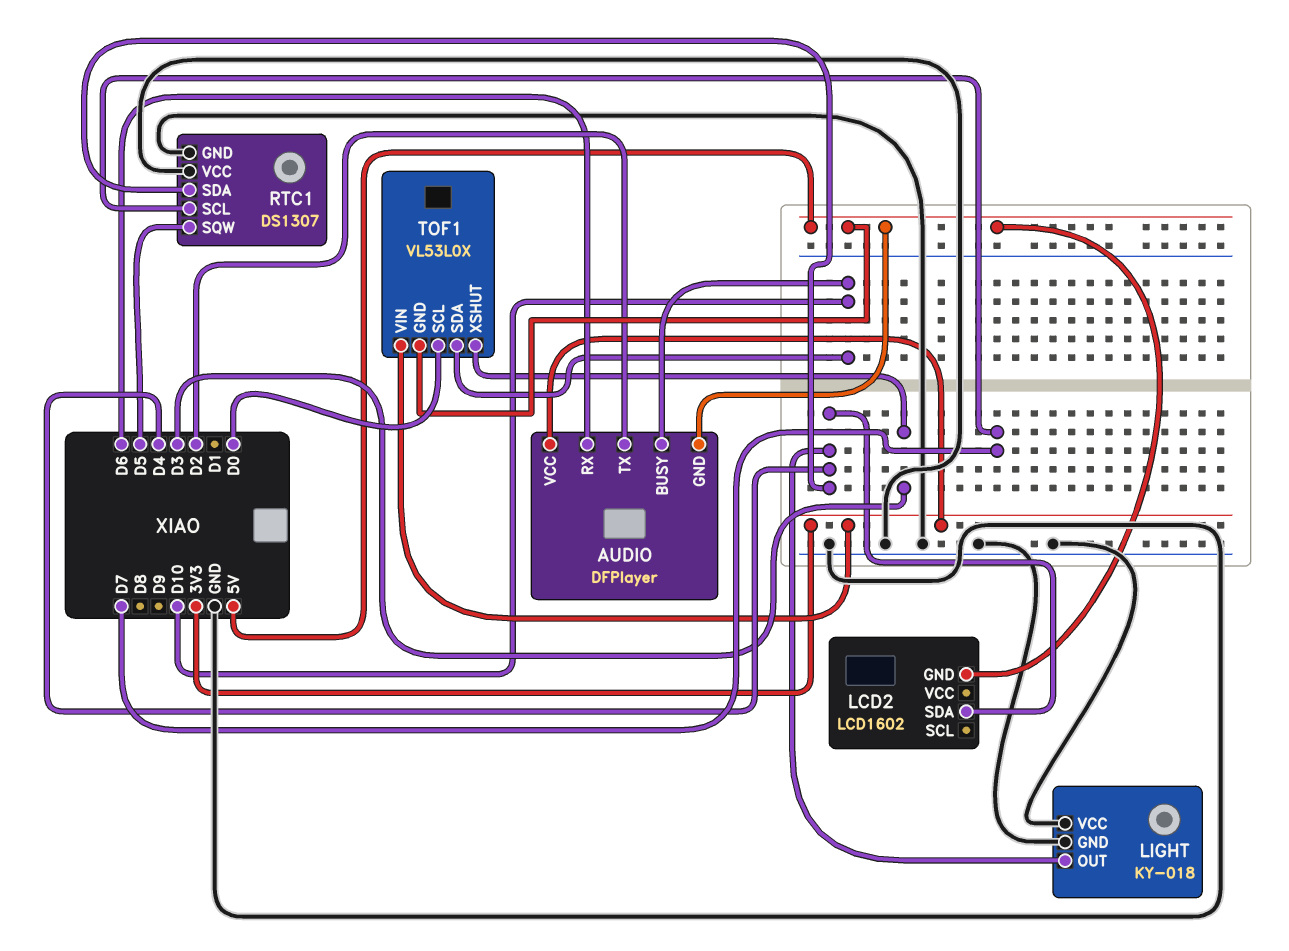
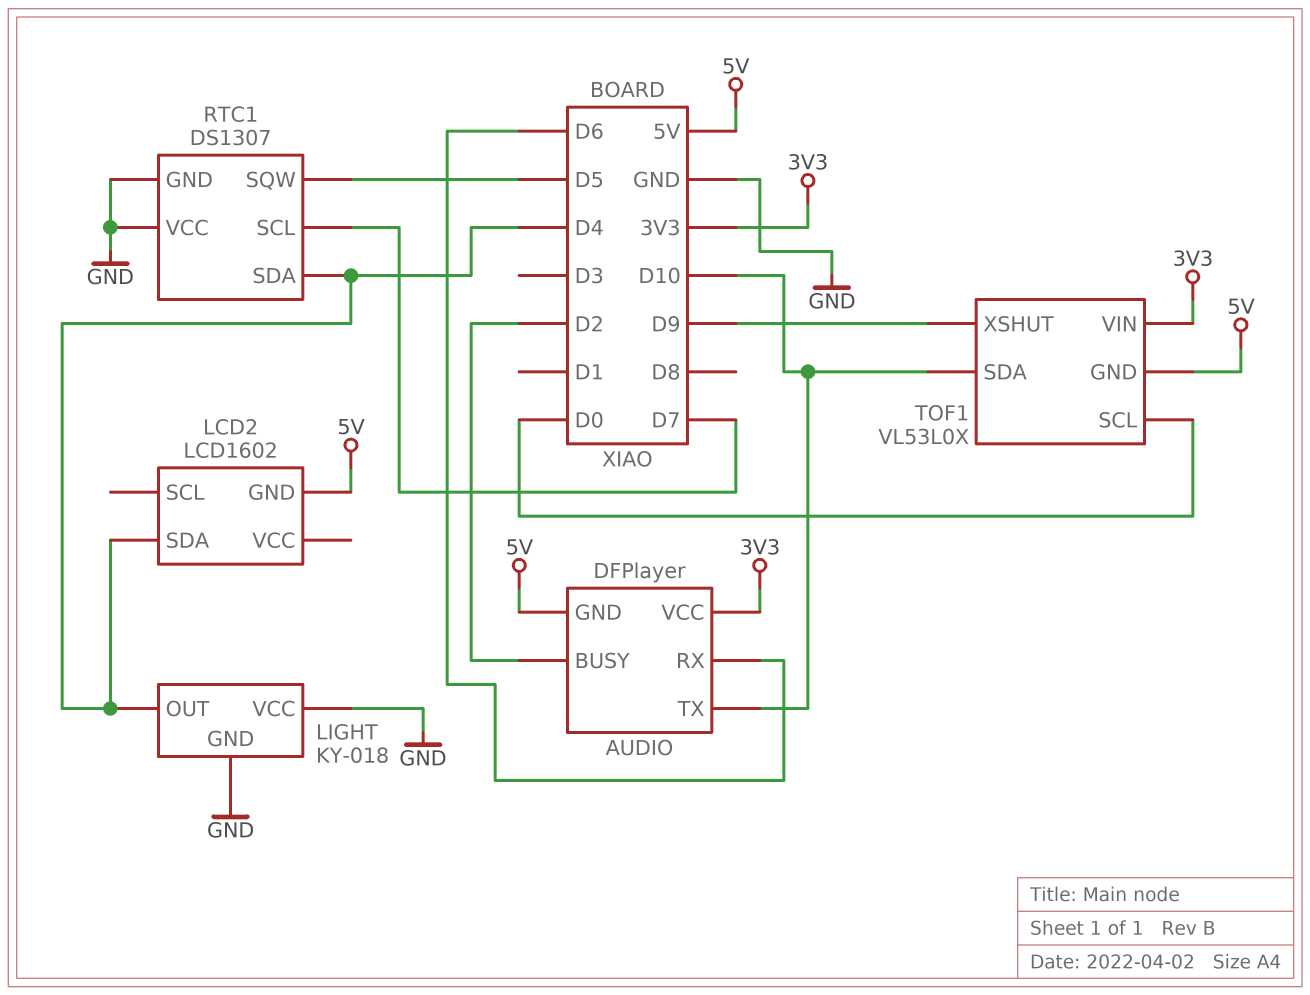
AUDIO pin BUSY: D10 -> D2
AUDIO pin TX: D2 -> D10
TOF1 pin XSHUT: D3 -> D9

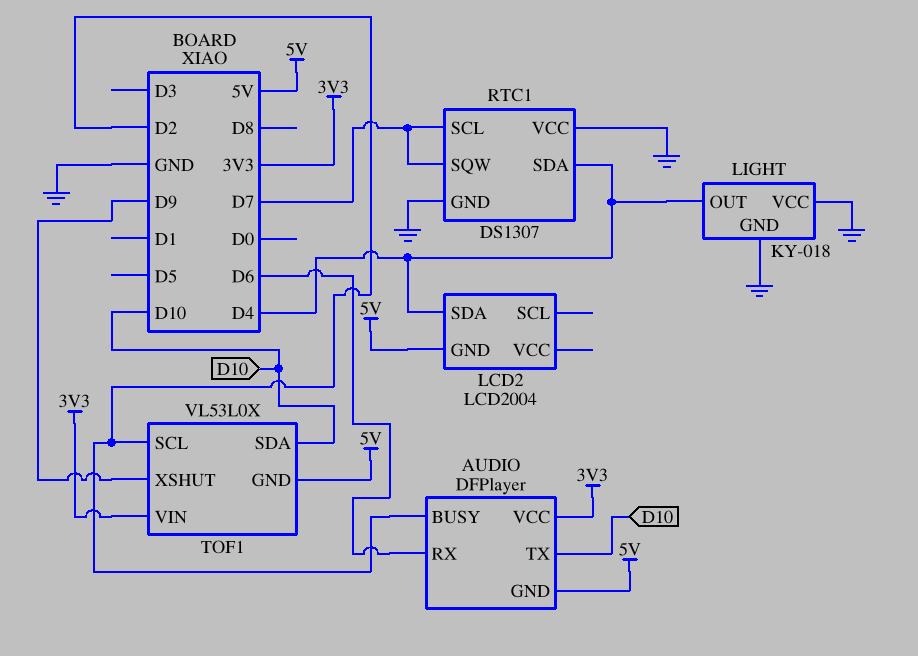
LCD2: LCD1602 -> LCD2004
RTC1 pin SQW: D5 -> D7
TOF1 pin SCL: D0 -> D2

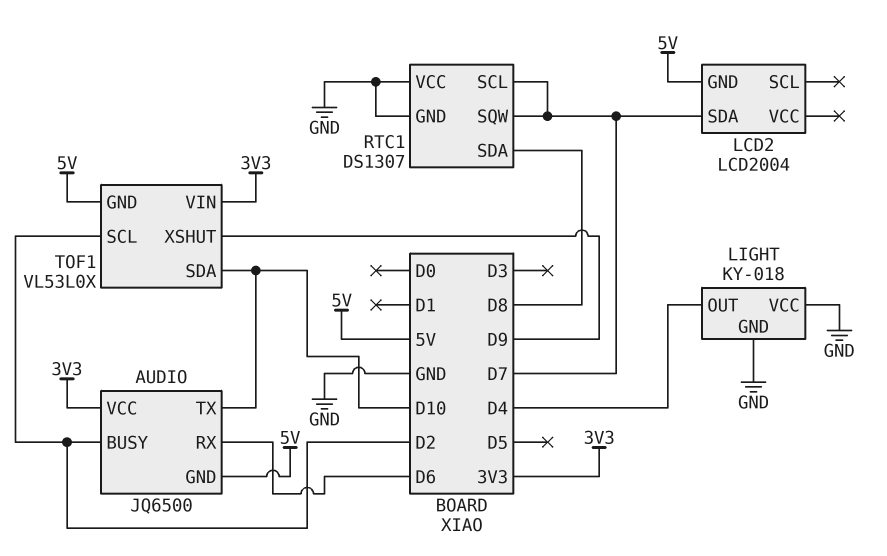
AUDIO: DFPlayer -> JQ6500
LCD2 pin SDA: D4 -> D7
RTC1 pin SDA: D4 -> D8

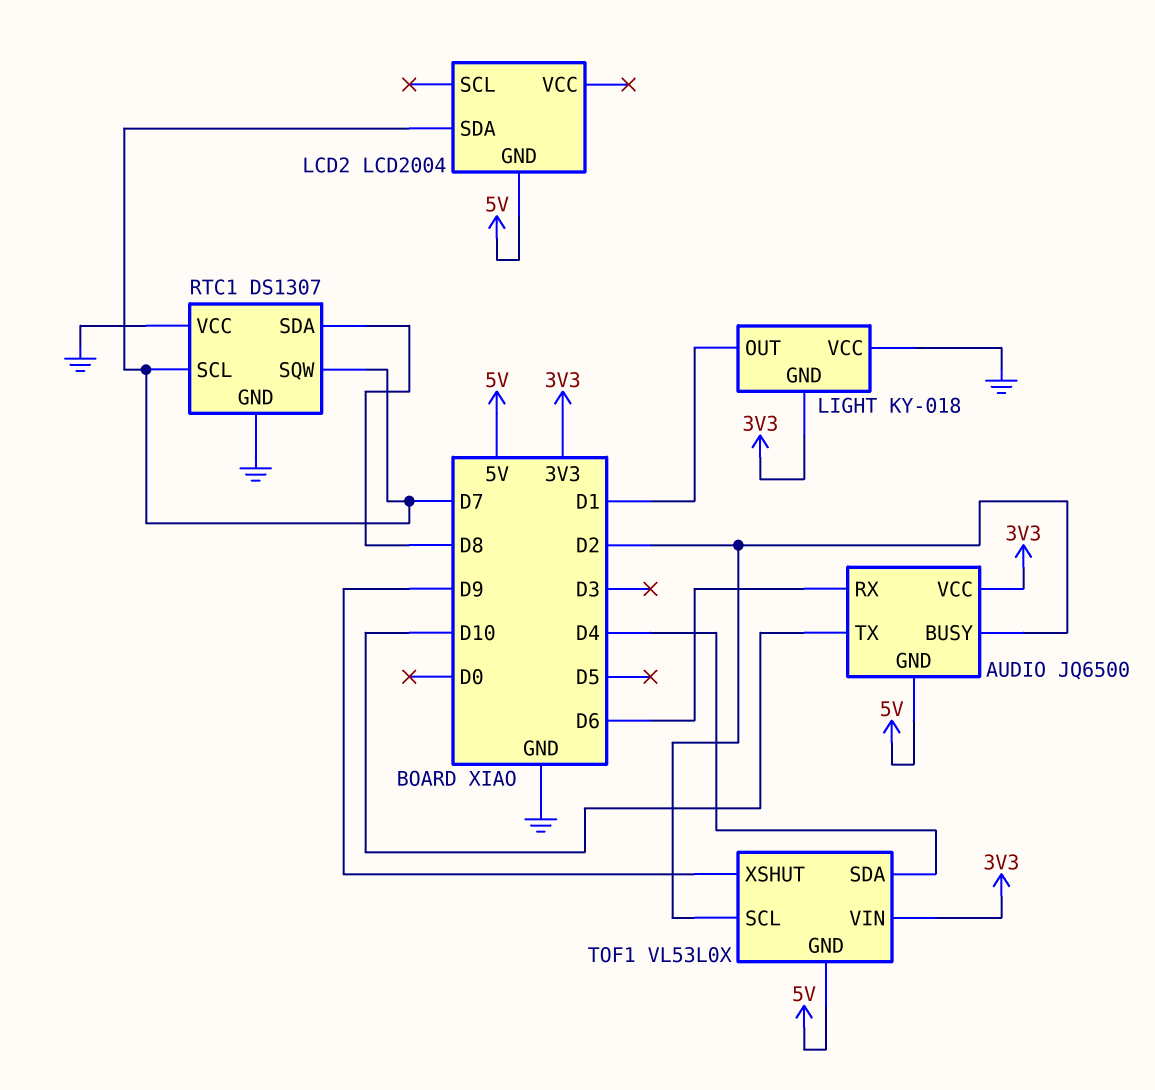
LIGHT pin GND: GND -> 3V3
LIGHT pin OUT: D4 -> D1
TOF1 pin SDA: D10 -> D4

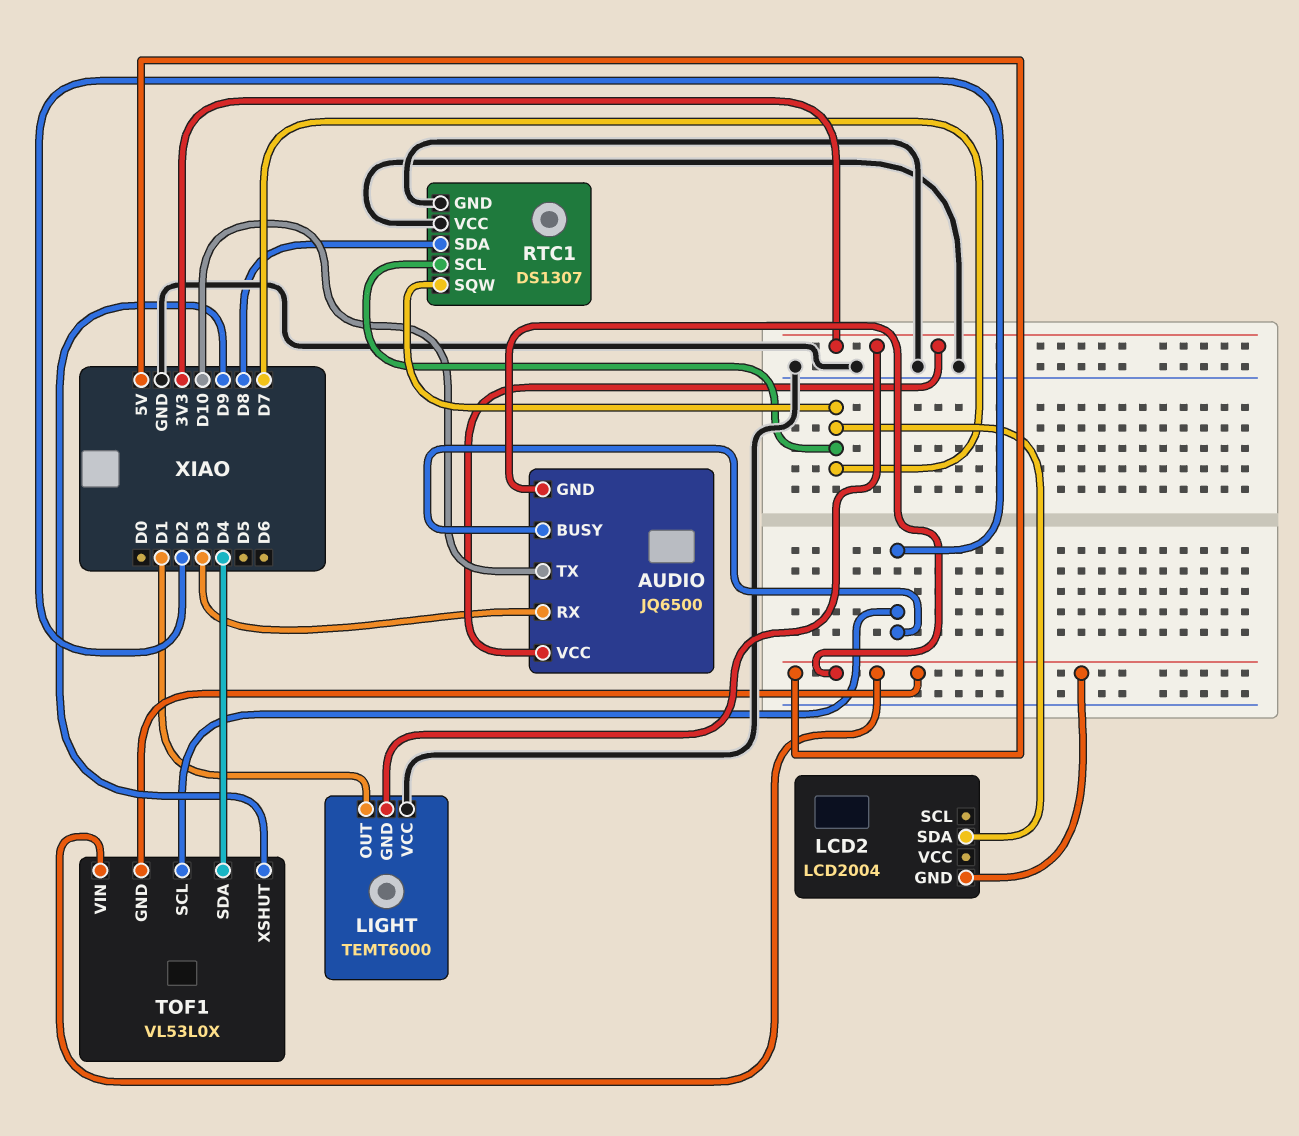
AUDIO pin RX: D6 -> D3
LIGHT: KY-018 -> TEMT6000
TOF1 pin VIN: 3V3 -> 5V

